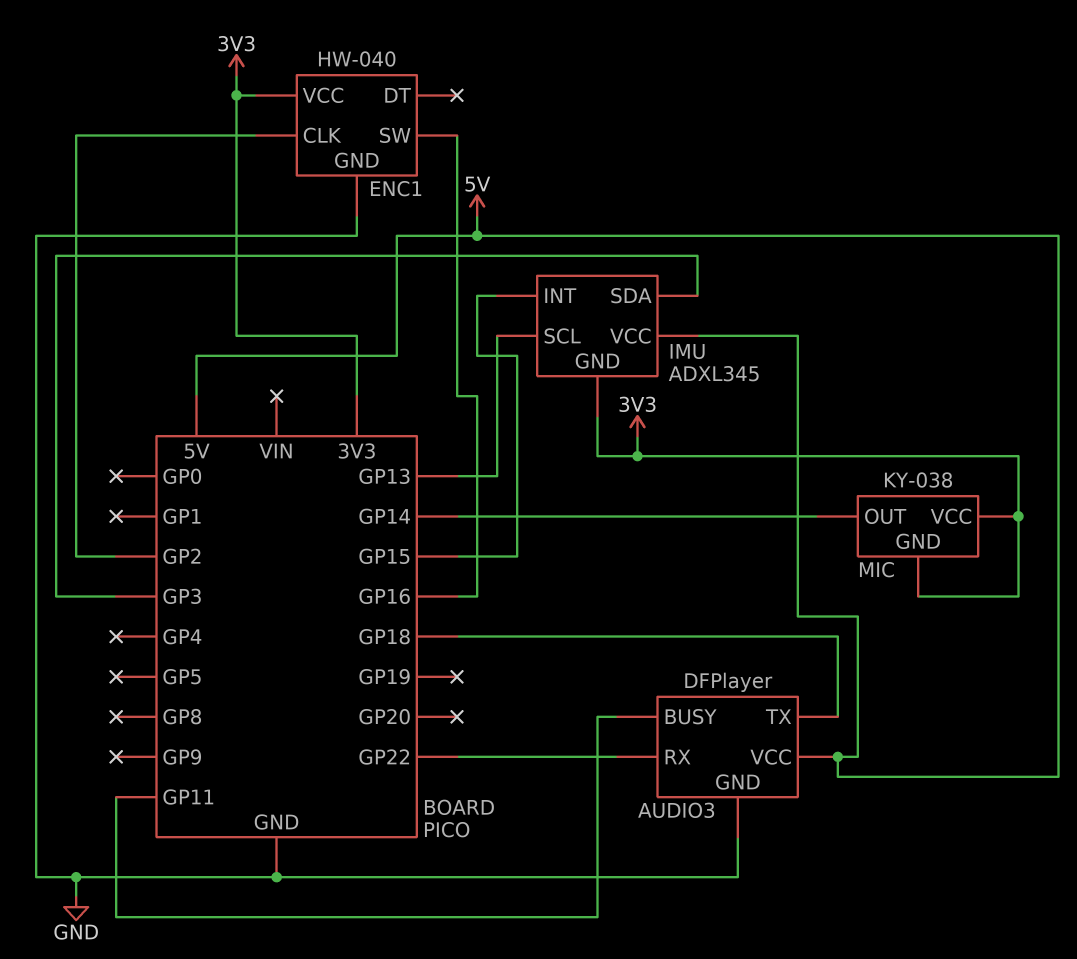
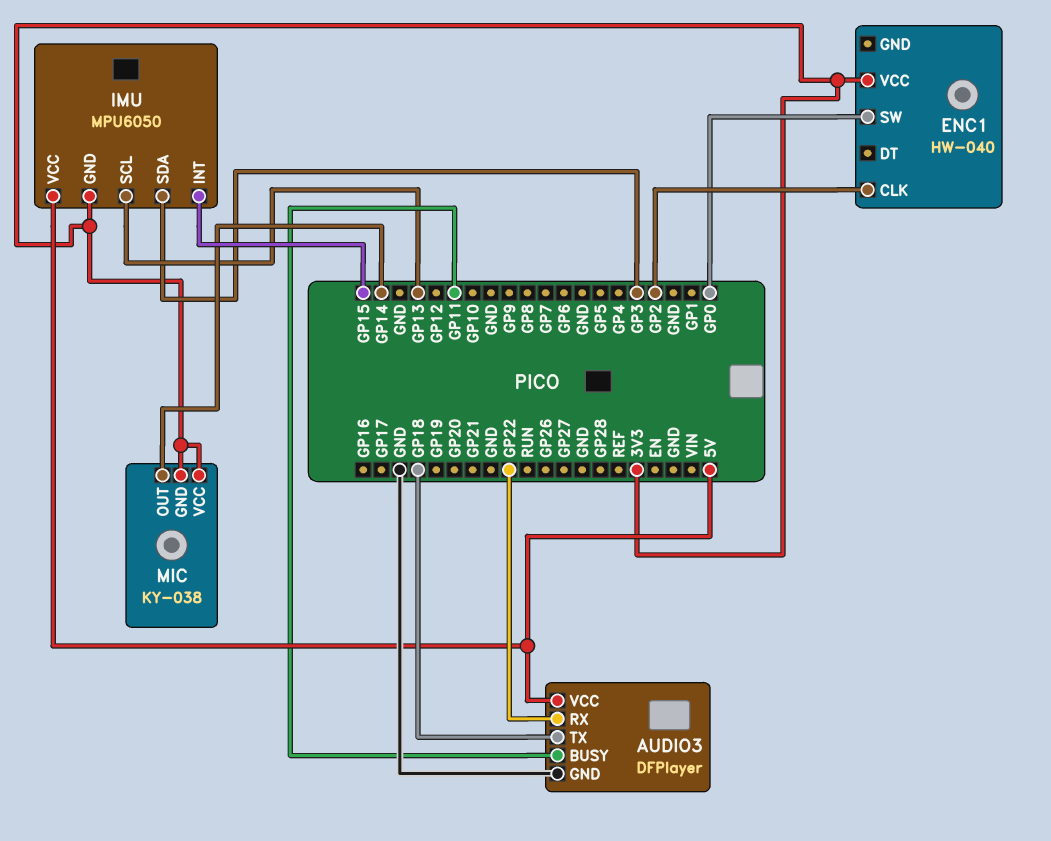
ENC1 pin GND: GND -> none
ENC1 pin SW: GP16 -> GP0
IMU: ADXL345 -> MPU6050

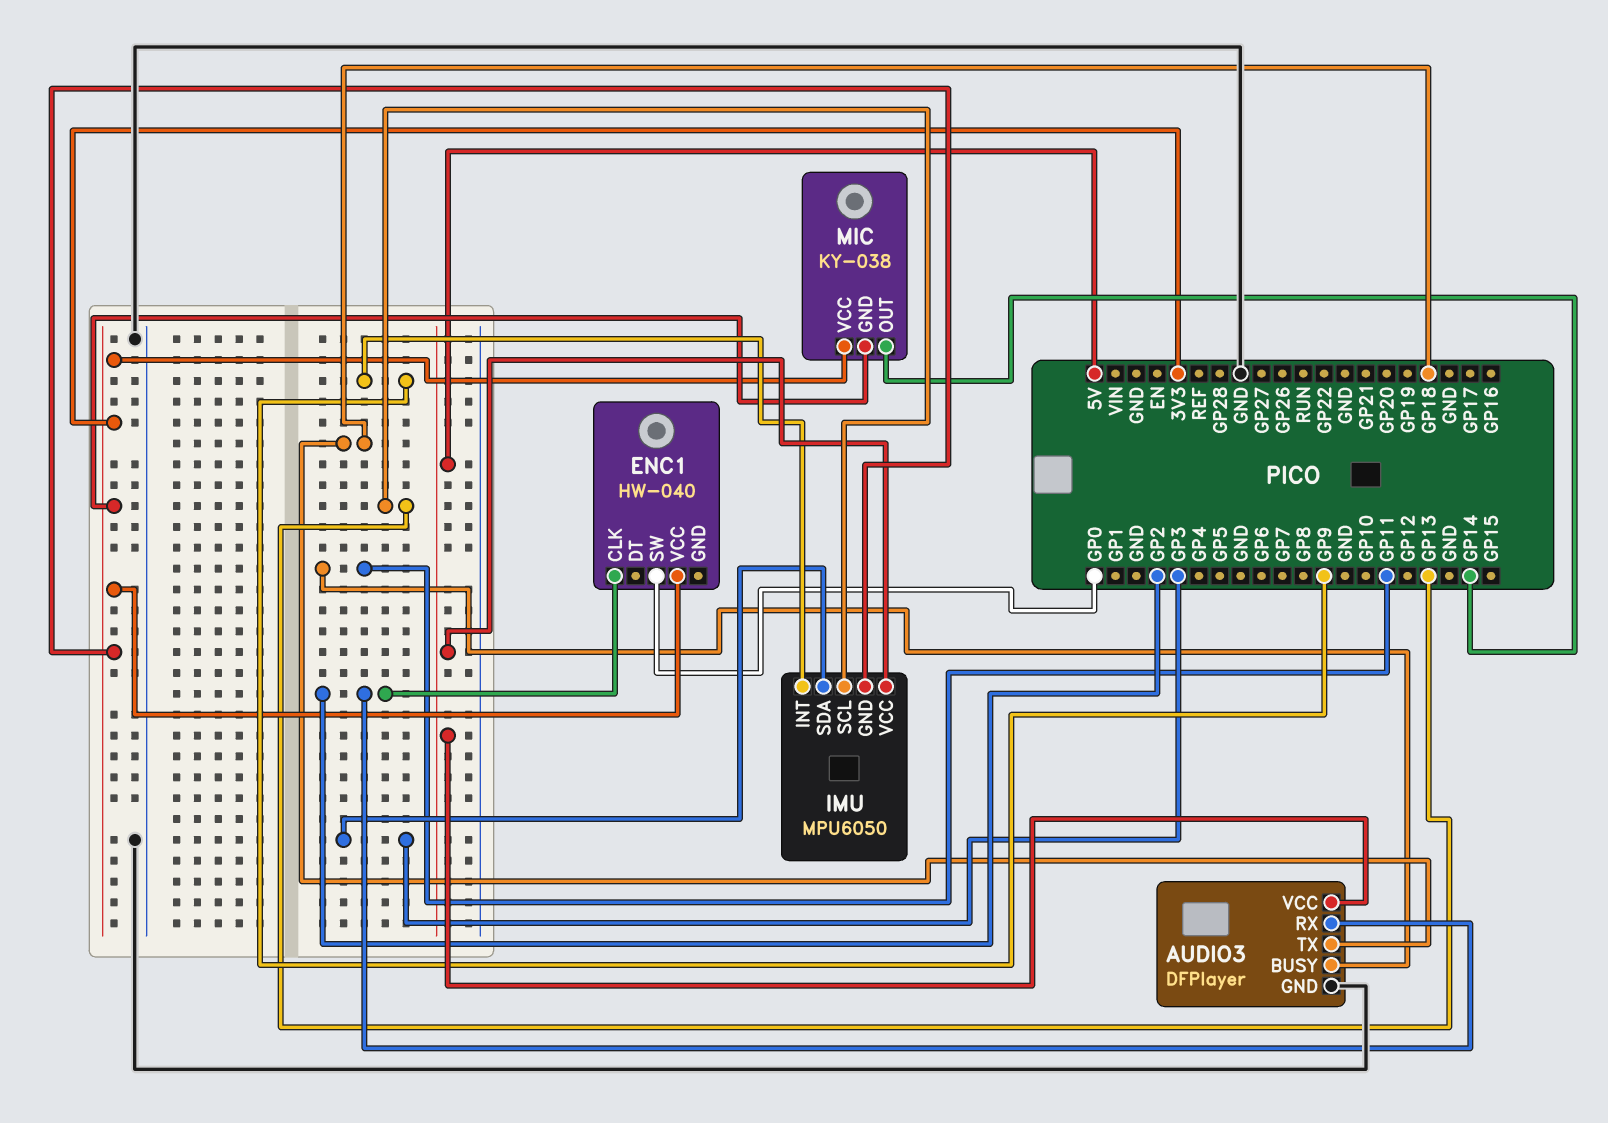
AUDIO3 pin RX: GP22 -> GP2
IMU pin INT: GP15 -> GP9

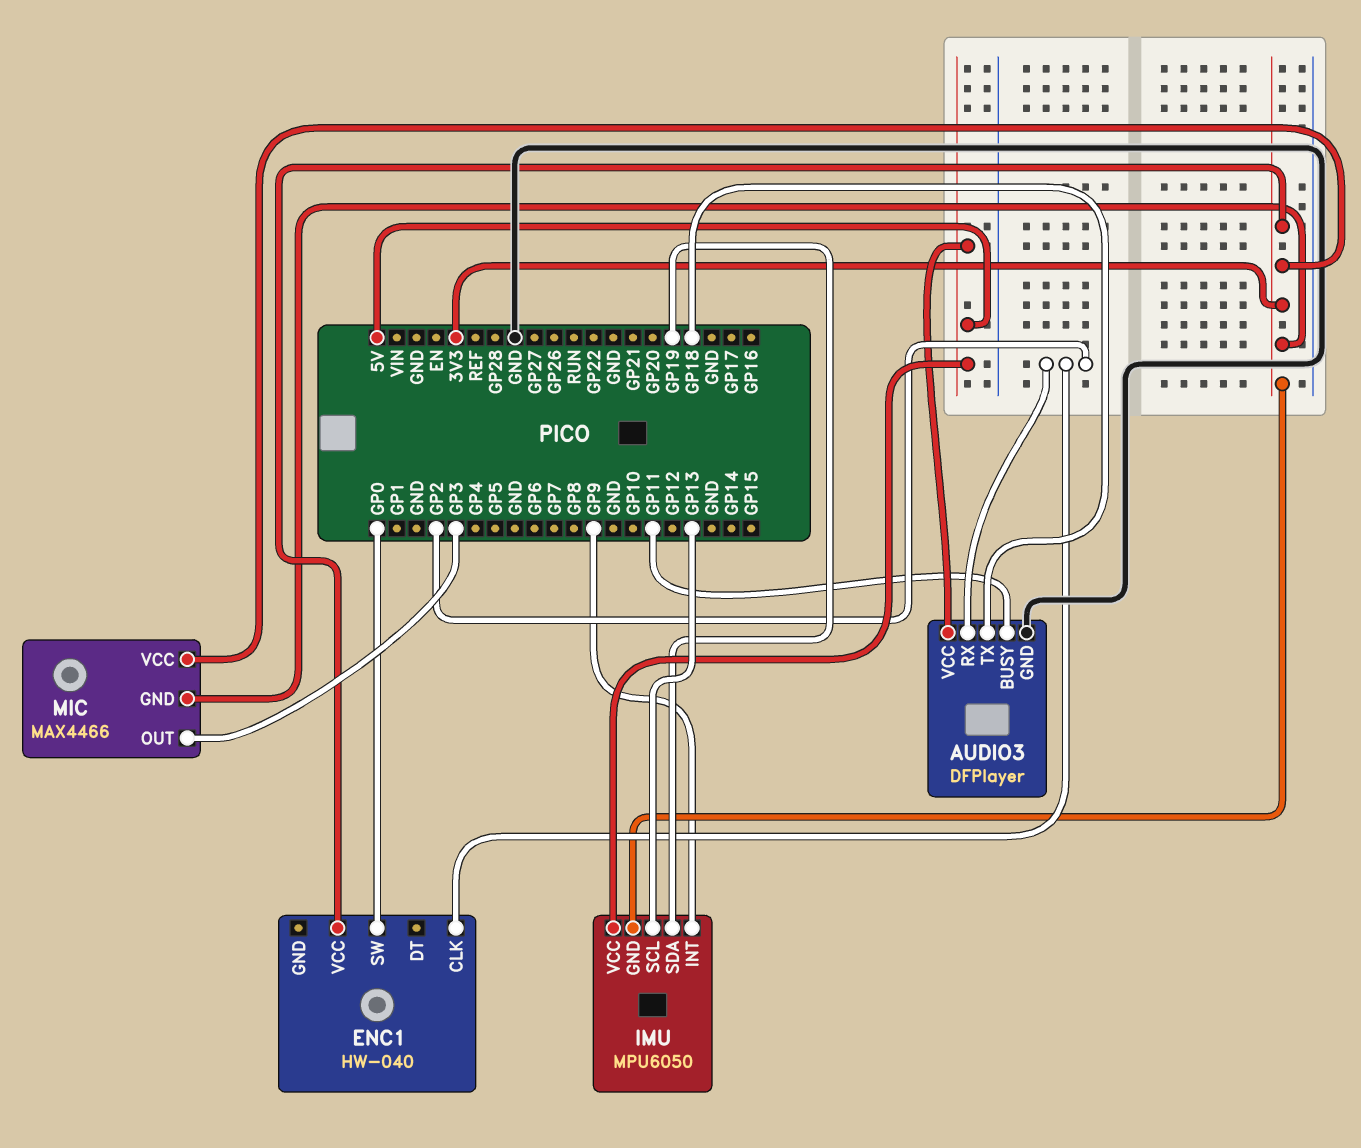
IMU pin SDA: GP3 -> GP19
MIC: KY-038 -> MAX4466
MIC pin OUT: GP14 -> GP3

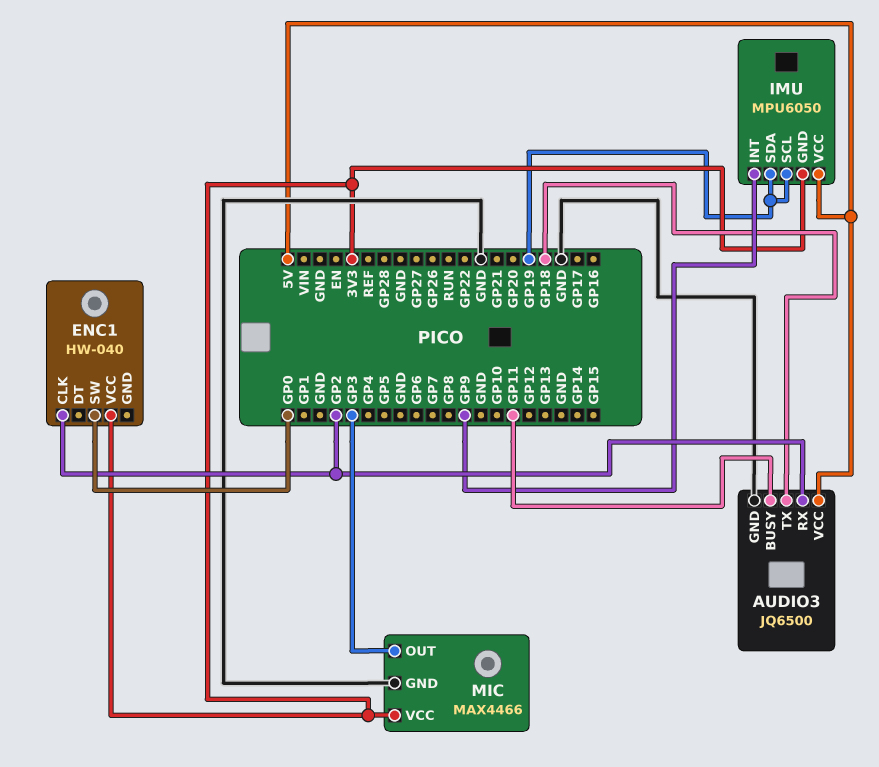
AUDIO3: DFPlayer -> JQ6500
IMU pin SCL: GP13 -> GP19
MIC pin GND: 3V3 -> GND

